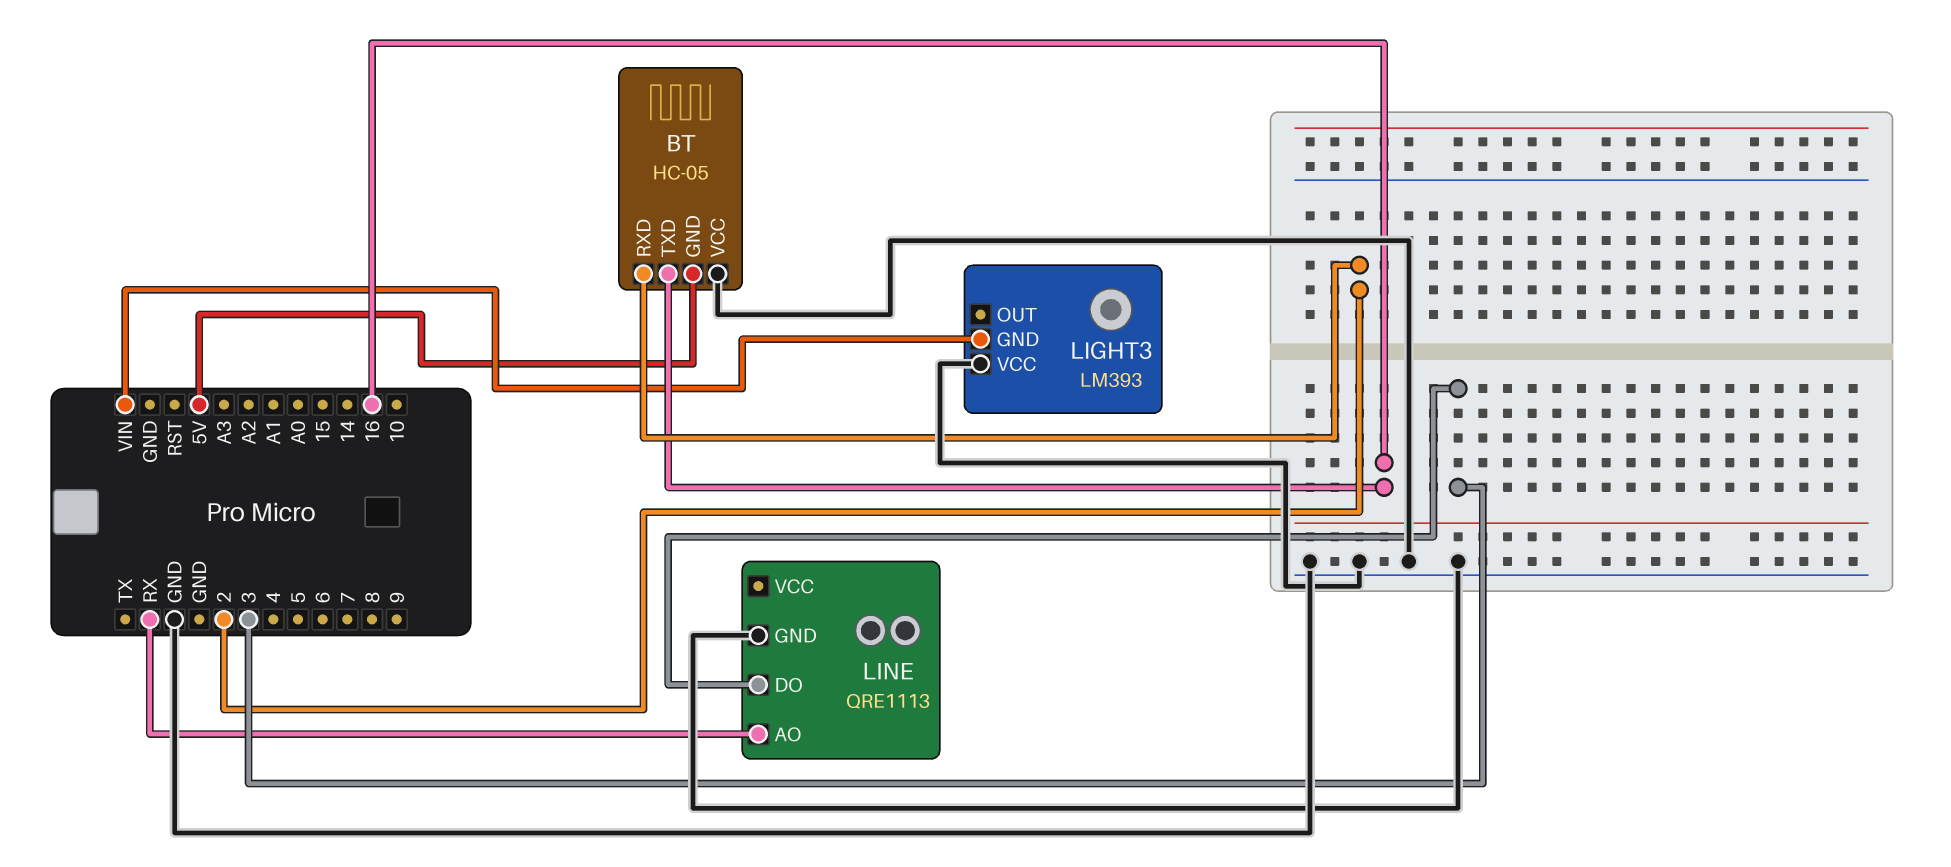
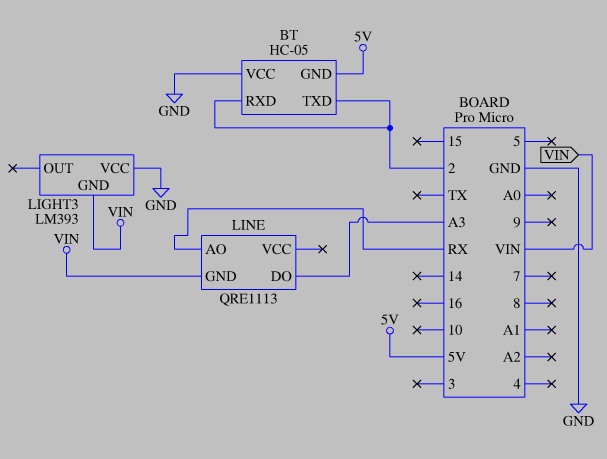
BT pin TXD: 16 -> 2
LINE pin DO: 3 -> A3
LINE pin GND: GND -> VIN

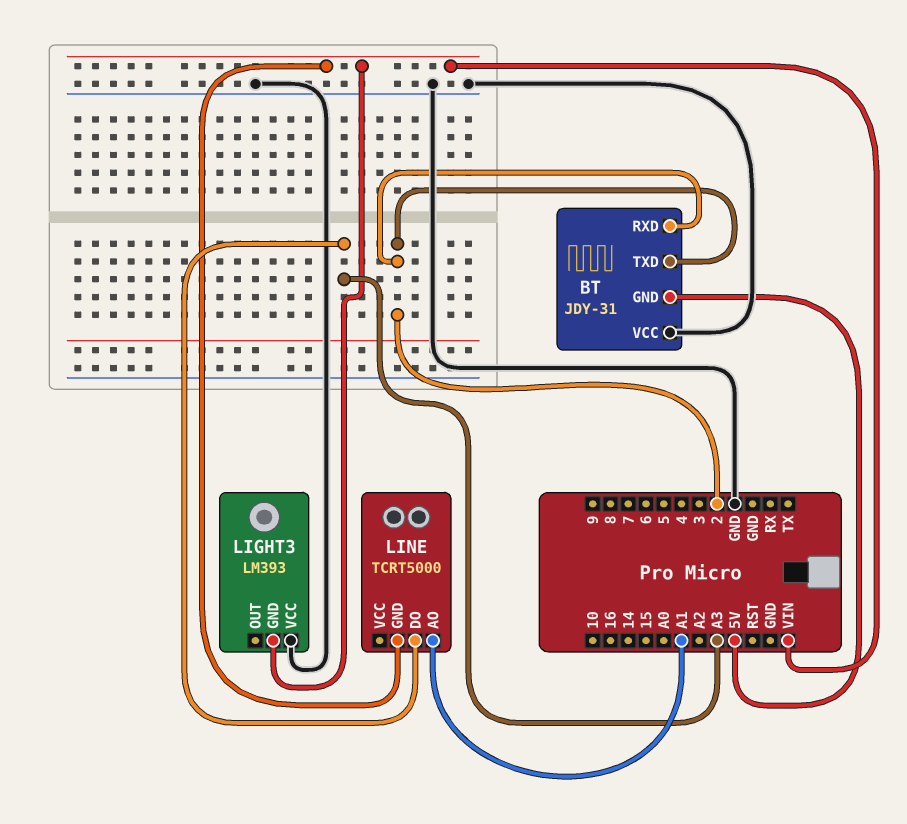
BT: HC-05 -> JDY-31
LINE: QRE1113 -> TCRT5000
LINE pin AO: RX -> A1

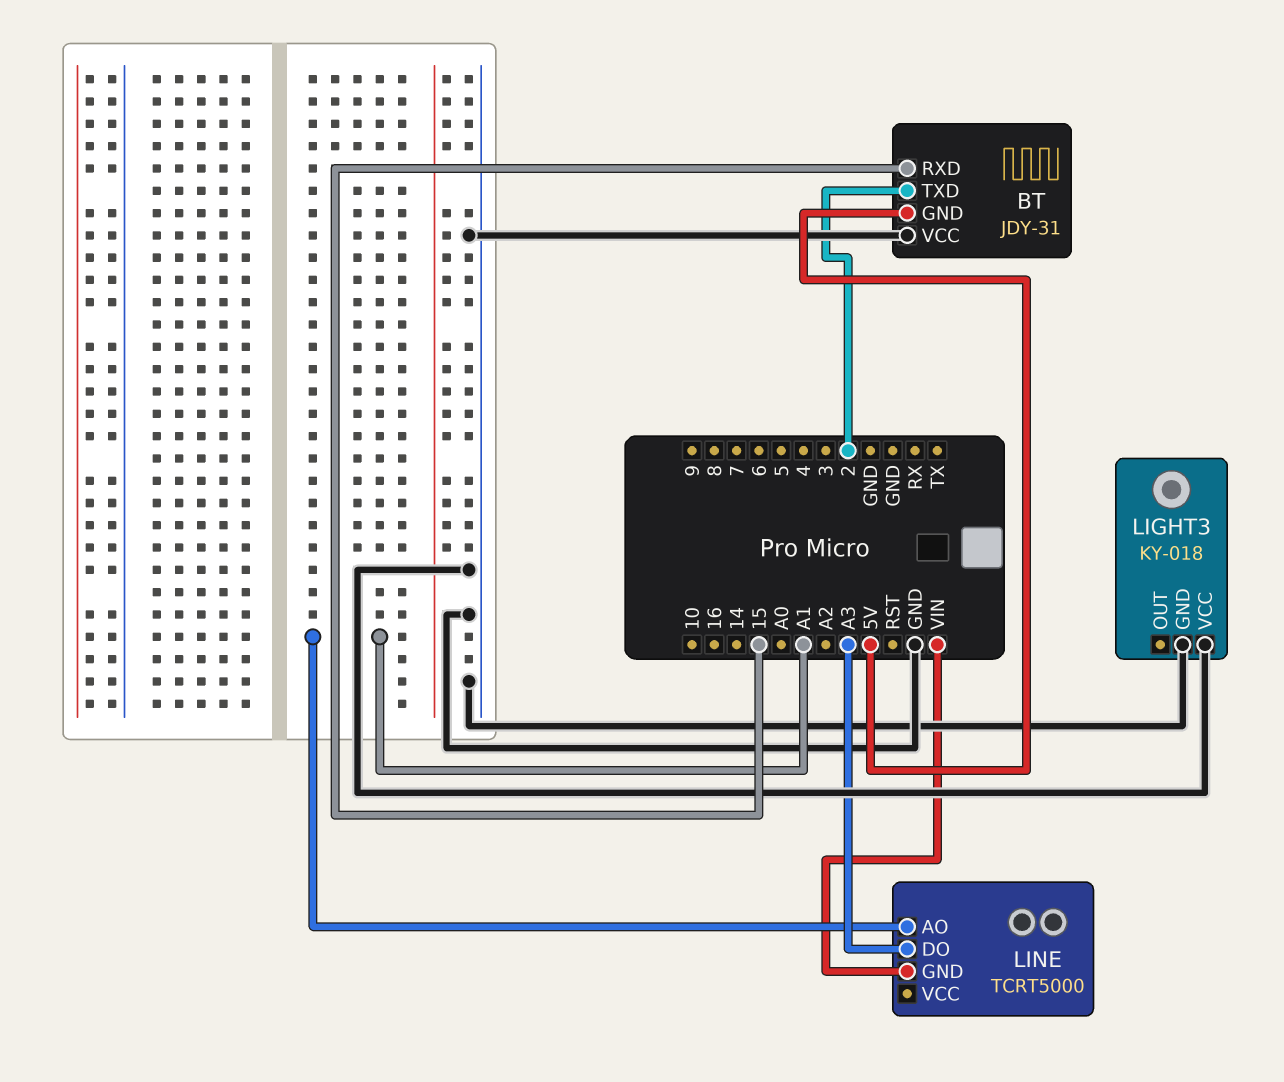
BT pin RXD: 2 -> 15
LIGHT3: LM393 -> KY-018
LIGHT3 pin GND: VIN -> GND

